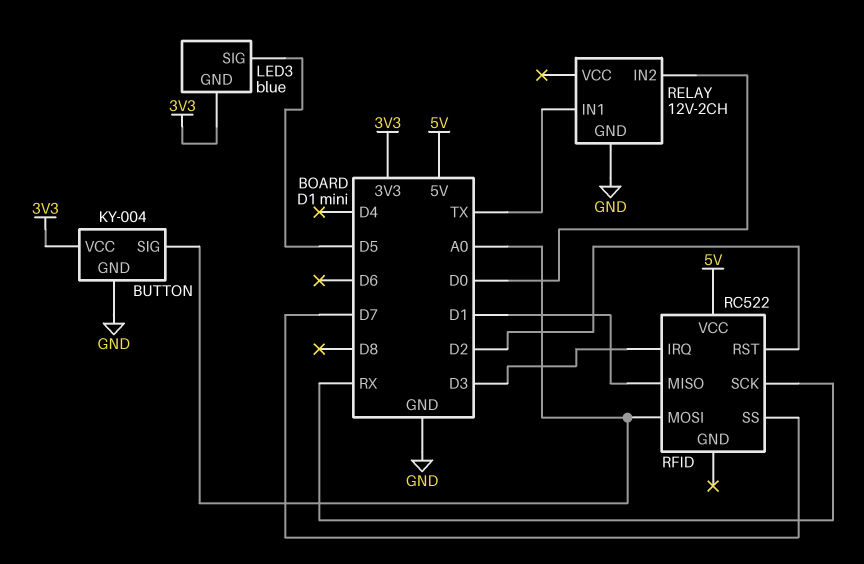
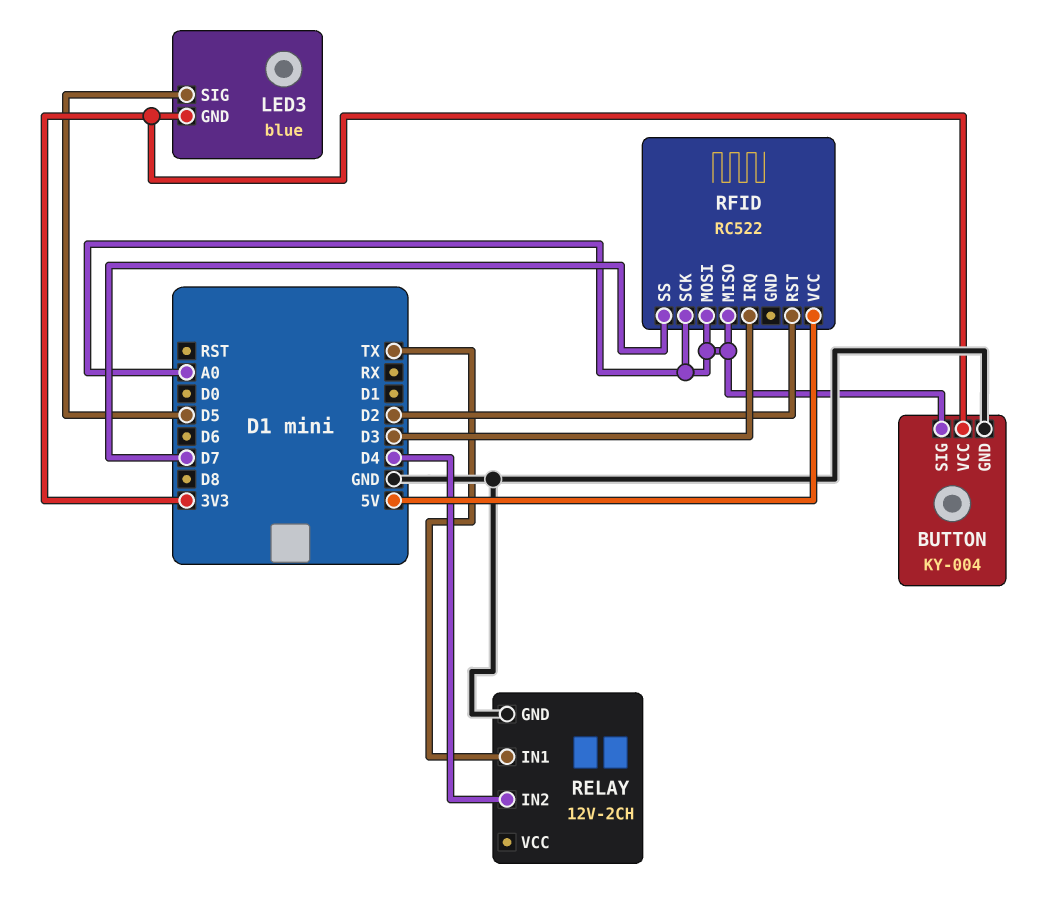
RELAY pin IN2: D0 -> D4
RFID pin MISO: D1 -> A0
RFID pin SCK: RX -> A0

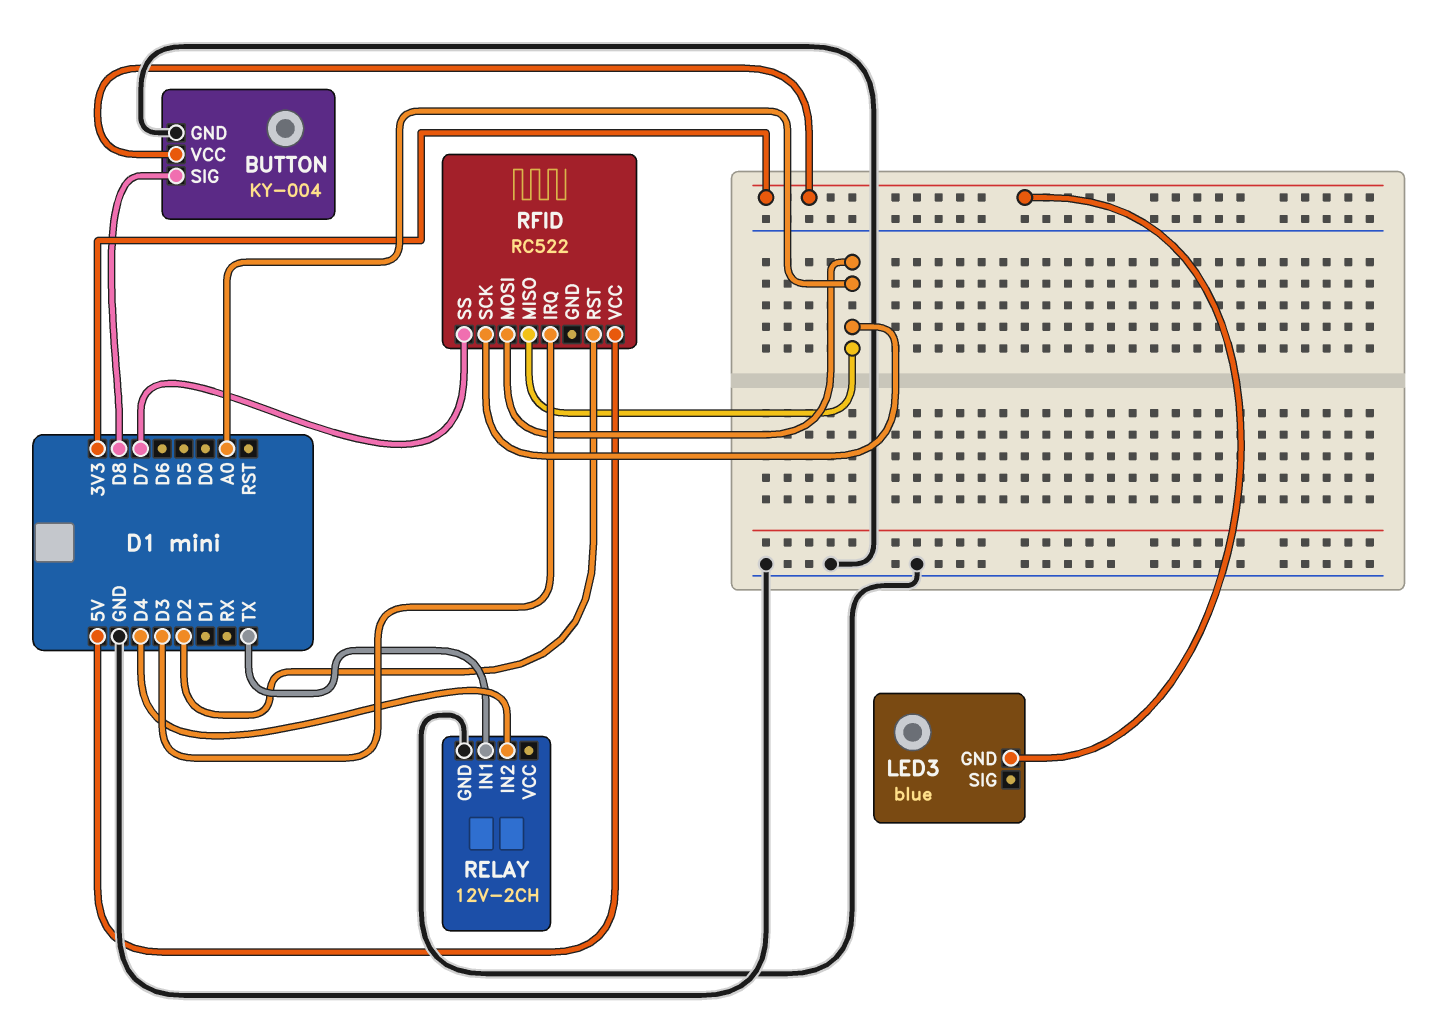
BUTTON pin SIG: A0 -> D8
LED3 pin SIG: D5 -> none

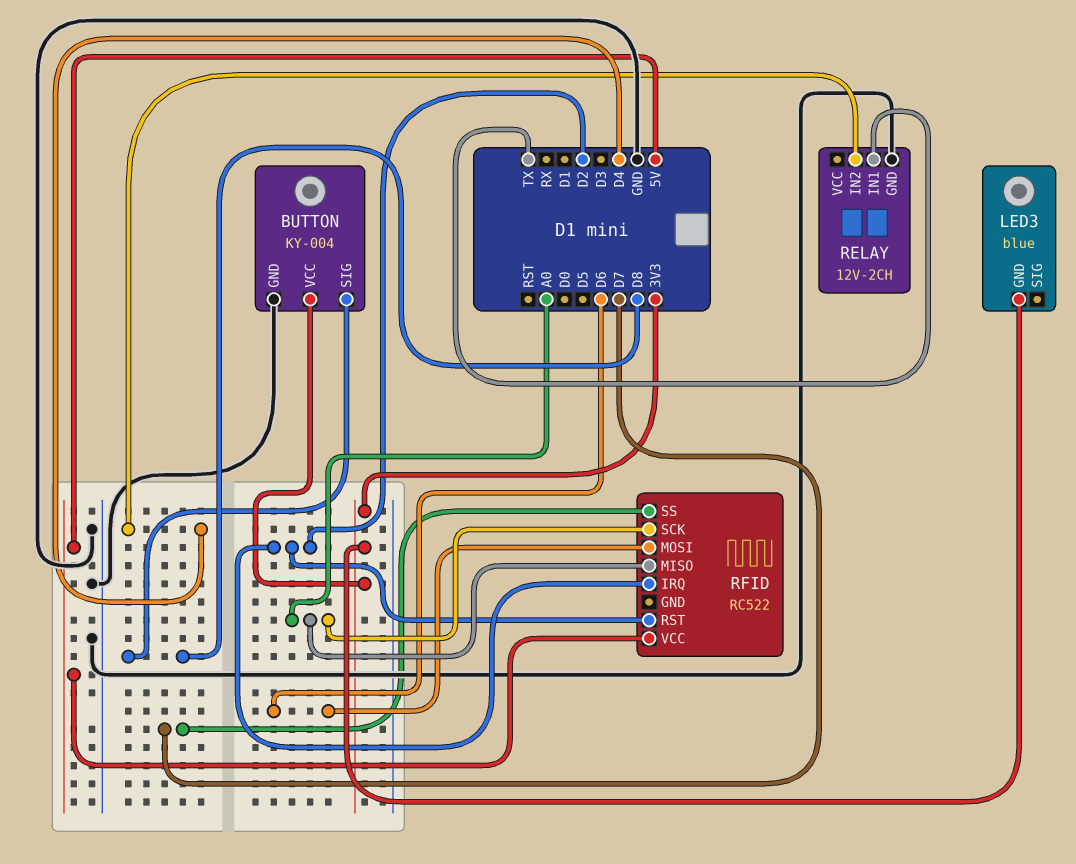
RFID pin IRQ: D3 -> D2
RFID pin MOSI: A0 -> D6

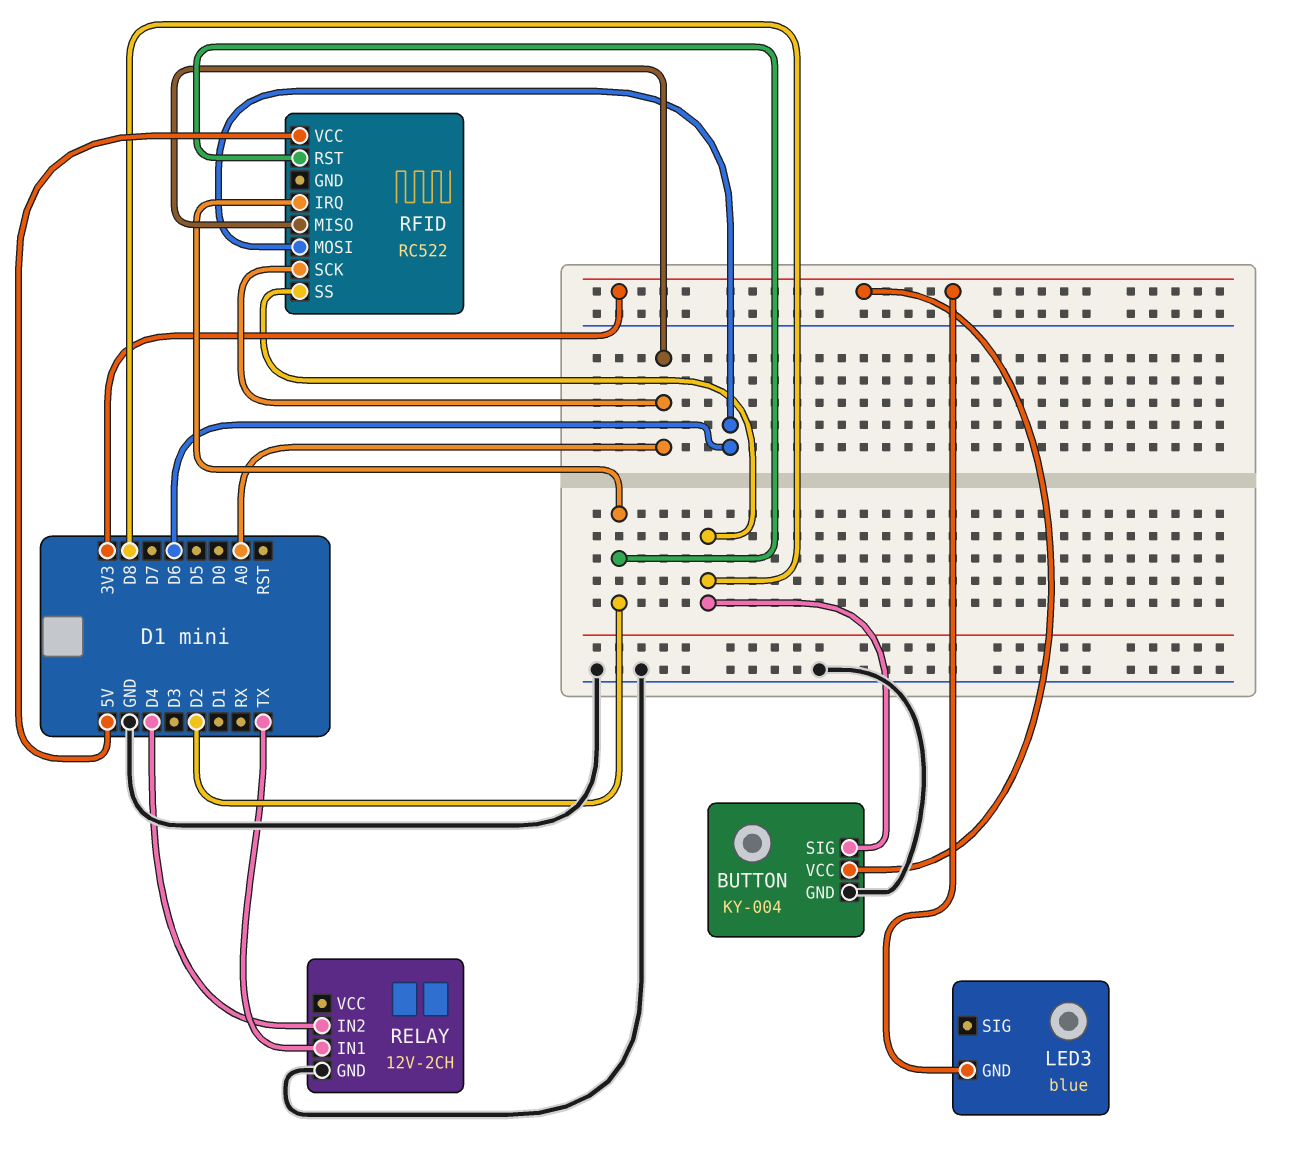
RFID pin SS: D7 -> D8

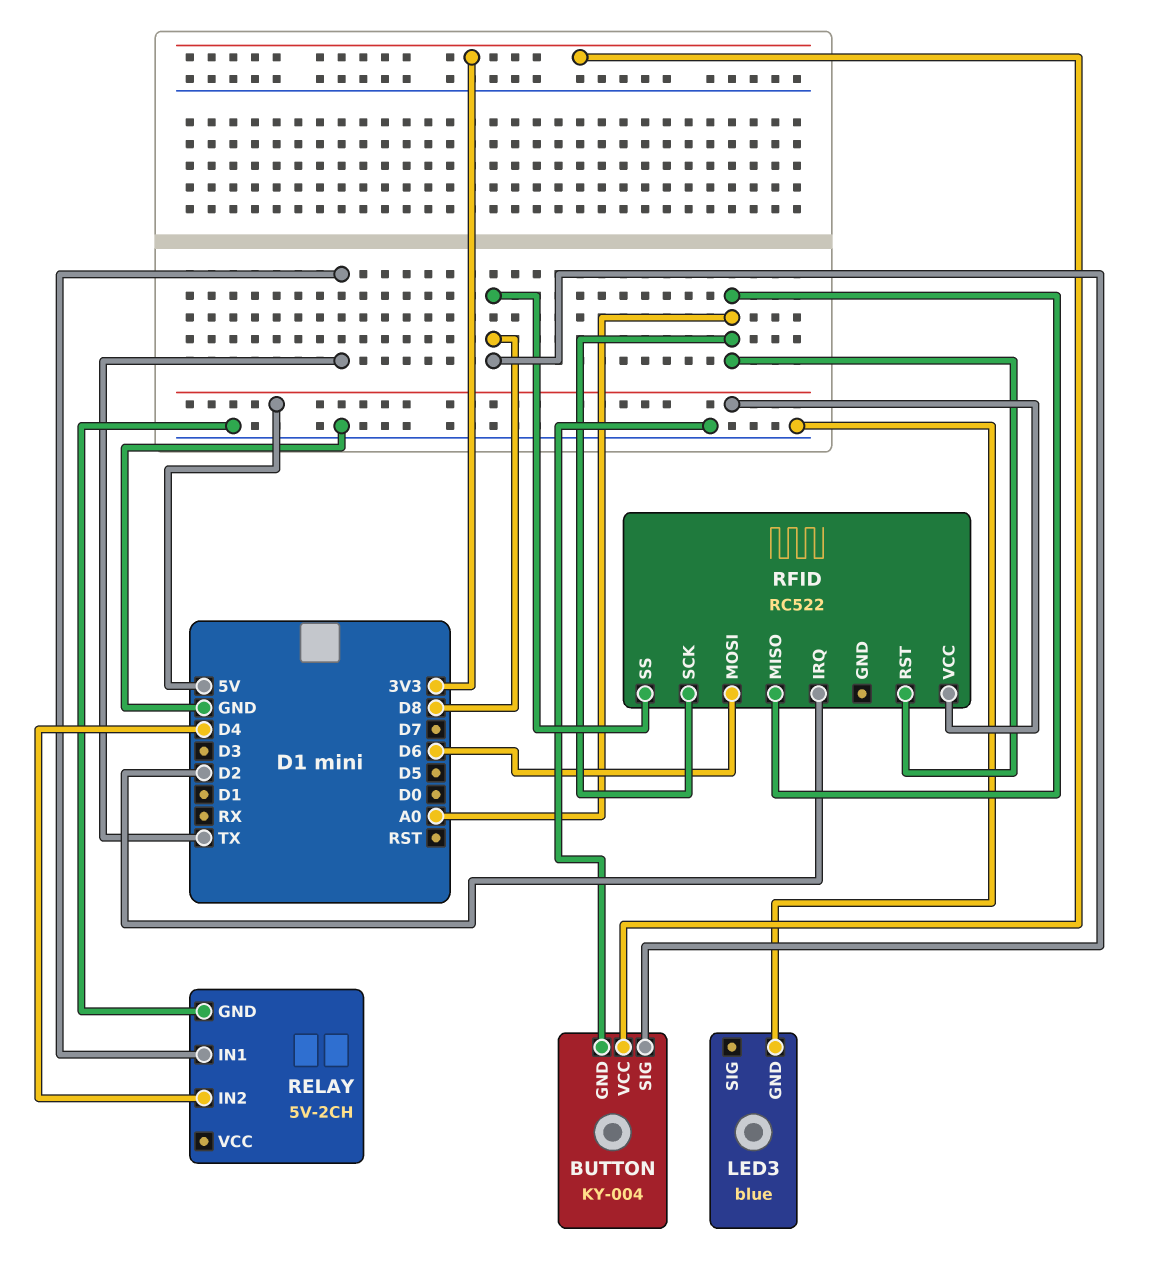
LED3 pin GND: 3V3 -> GND
RELAY: 12V-2CH -> 5V-2CH
RFID pin RST: D2 -> A0

